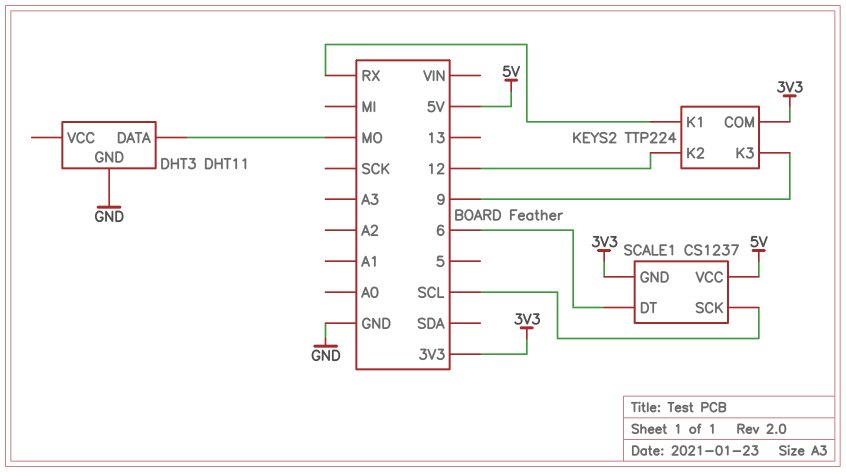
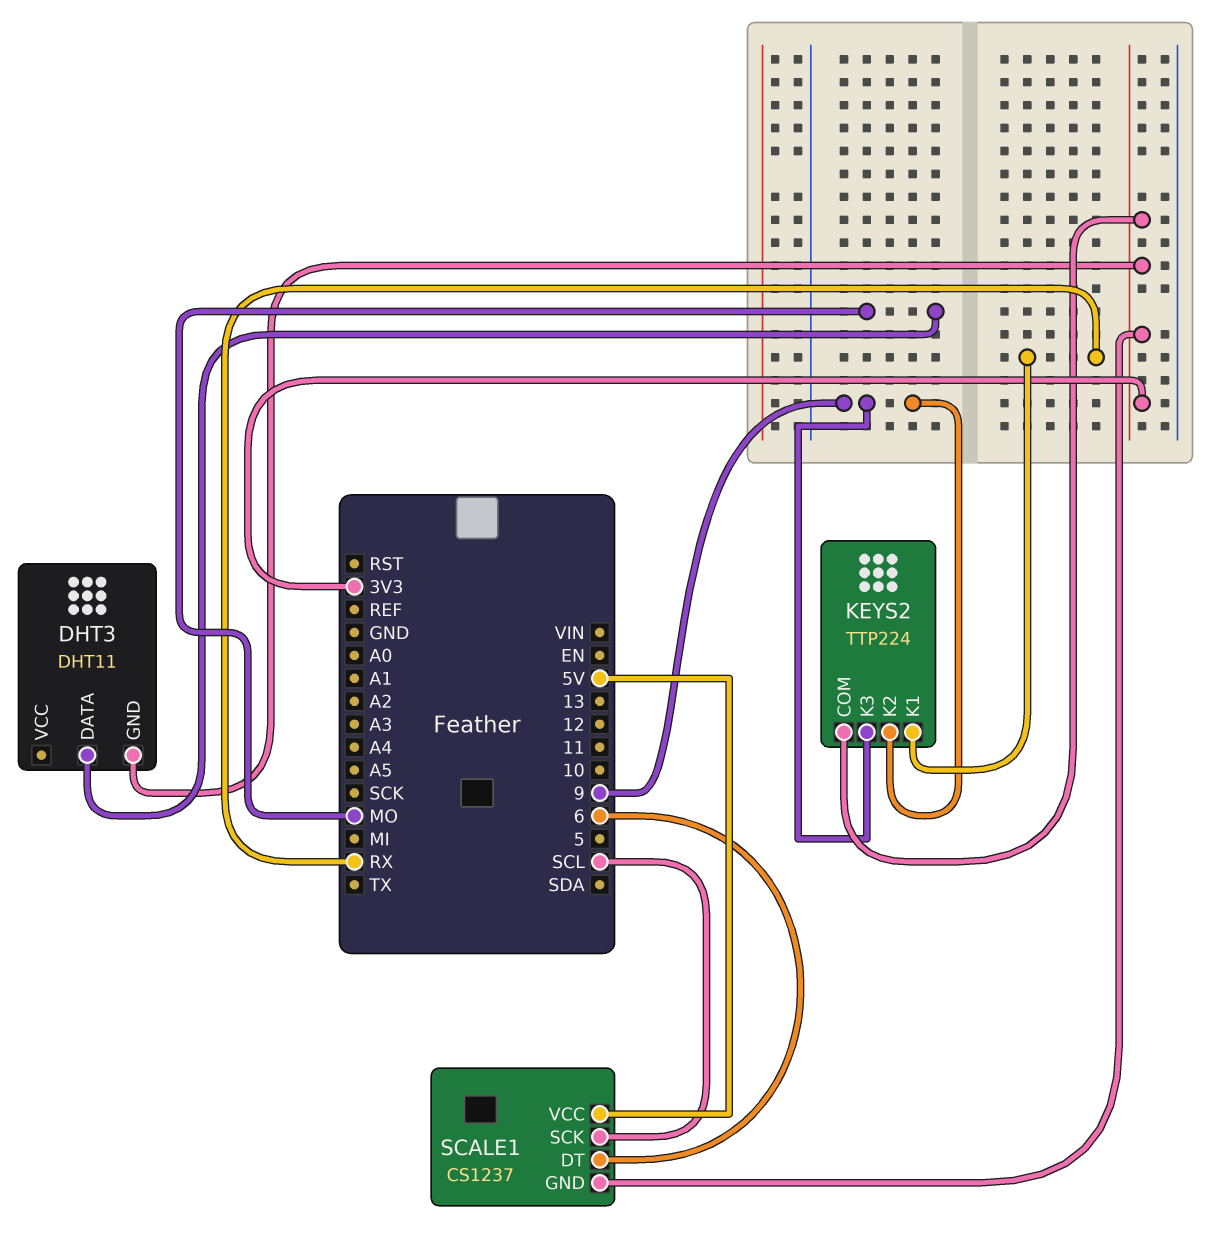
DHT3 pin GND: GND -> 3V3
KEYS2 pin K2: 12 -> 9

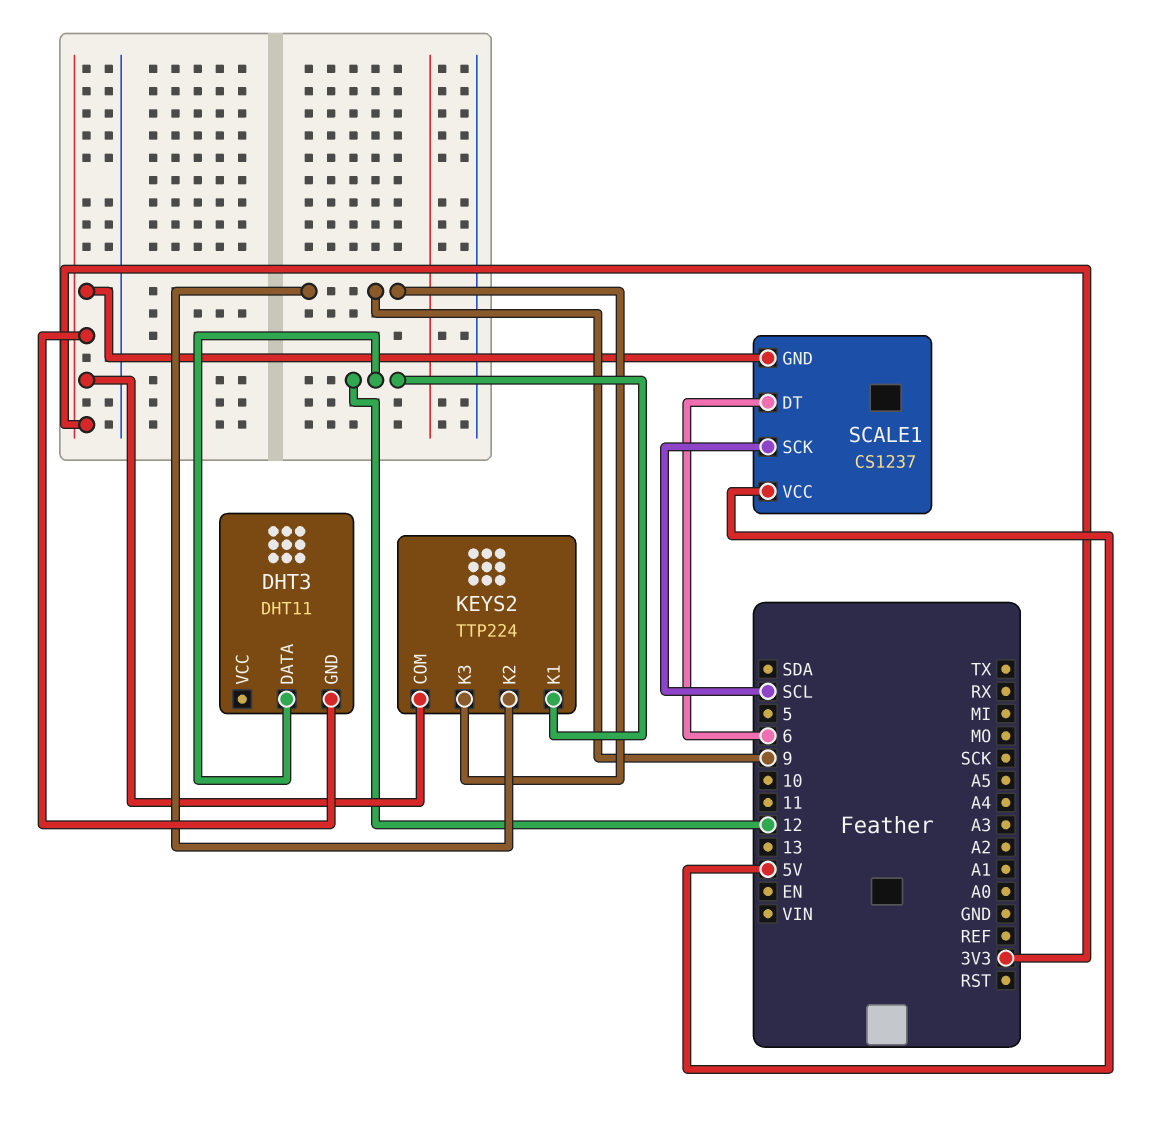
DHT3 pin DATA: MO -> 12
KEYS2 pin K1: RX -> 12

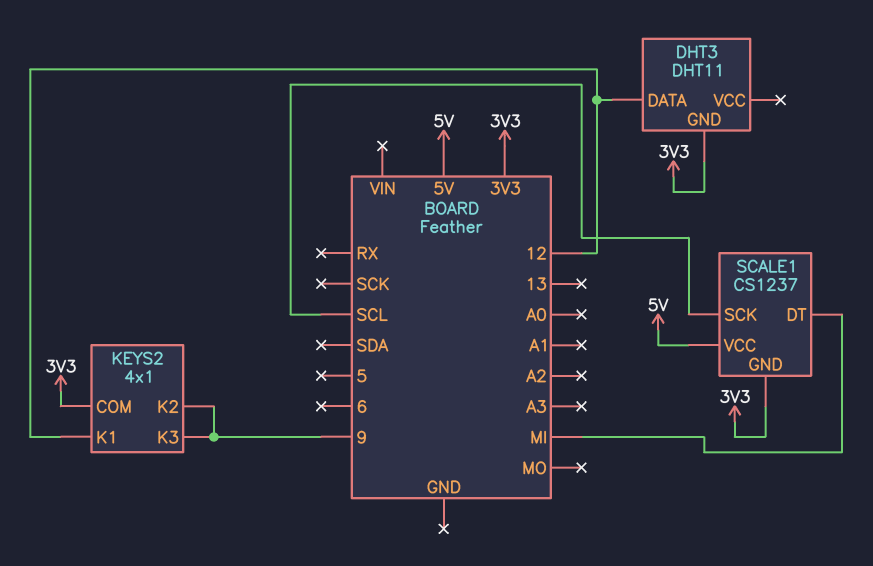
KEYS2: TTP224 -> 4x1
SCALE1 pin DT: 6 -> MI

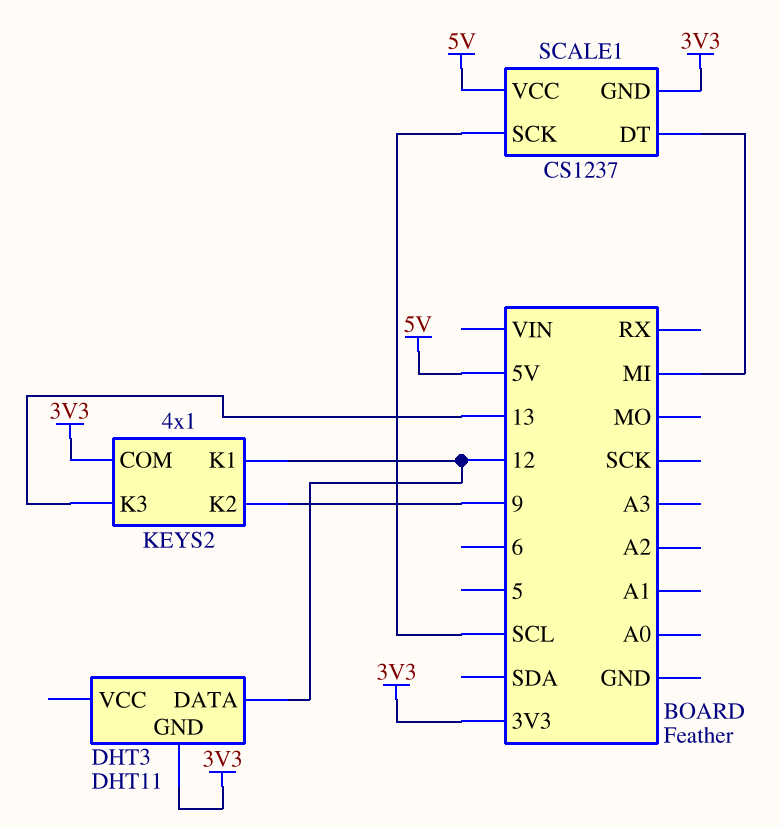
KEYS2 pin K3: 9 -> 13

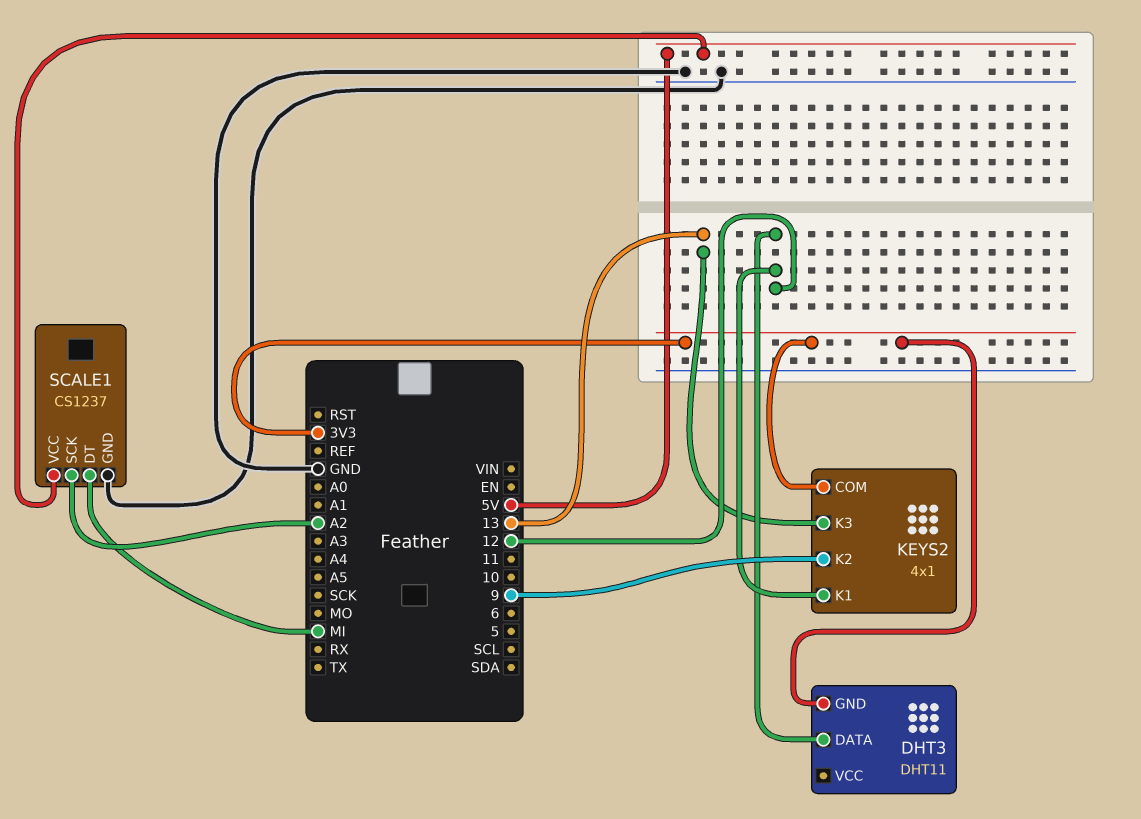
SCALE1 pin GND: 3V3 -> GND
SCALE1 pin SCK: SCL -> A2

